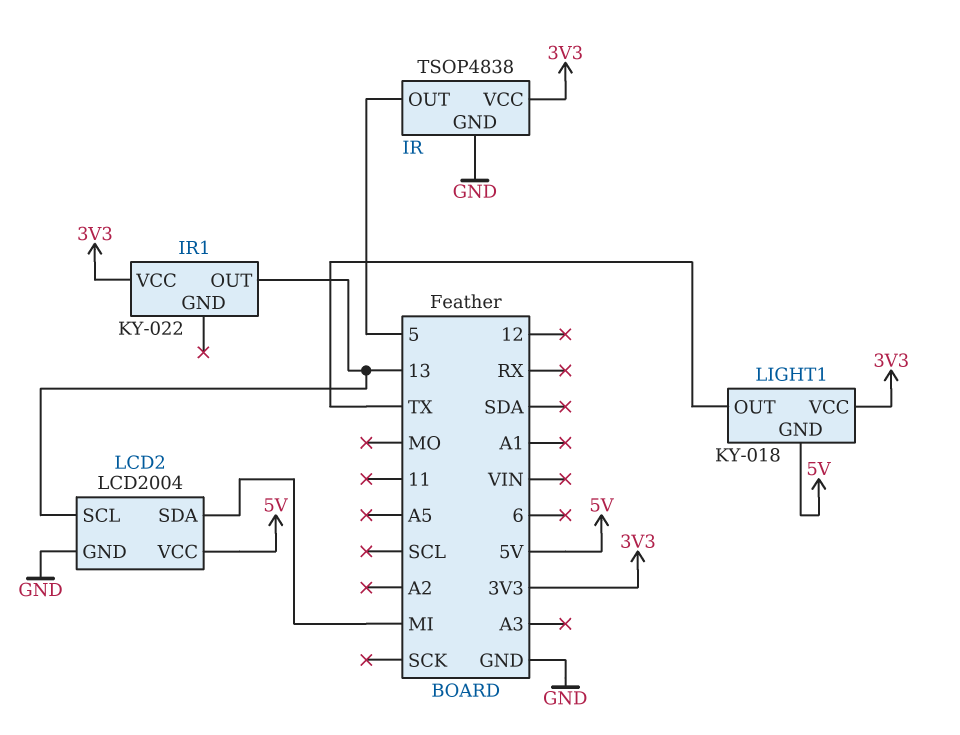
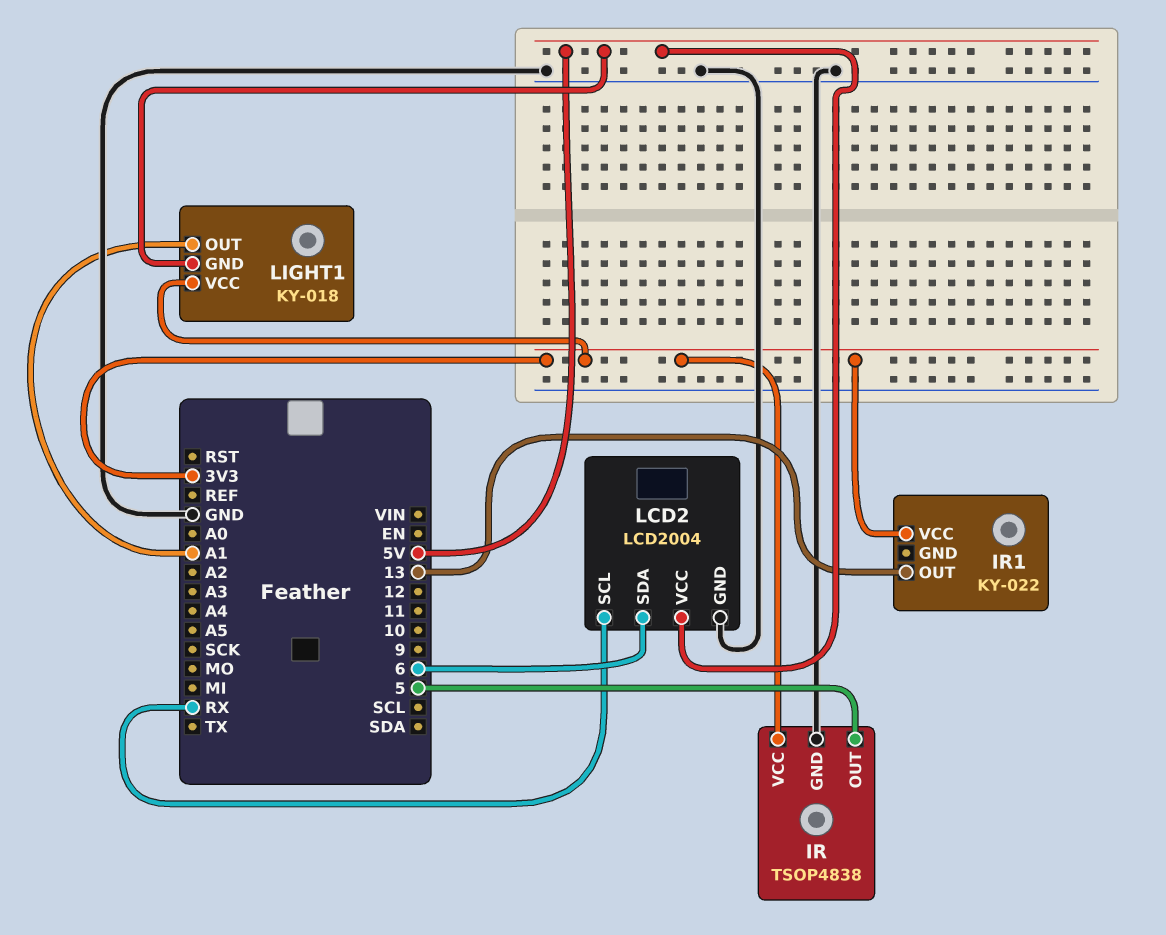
LCD2 pin SCL: 13 -> RX
LCD2 pin SDA: MI -> 6
LIGHT1 pin OUT: TX -> A1

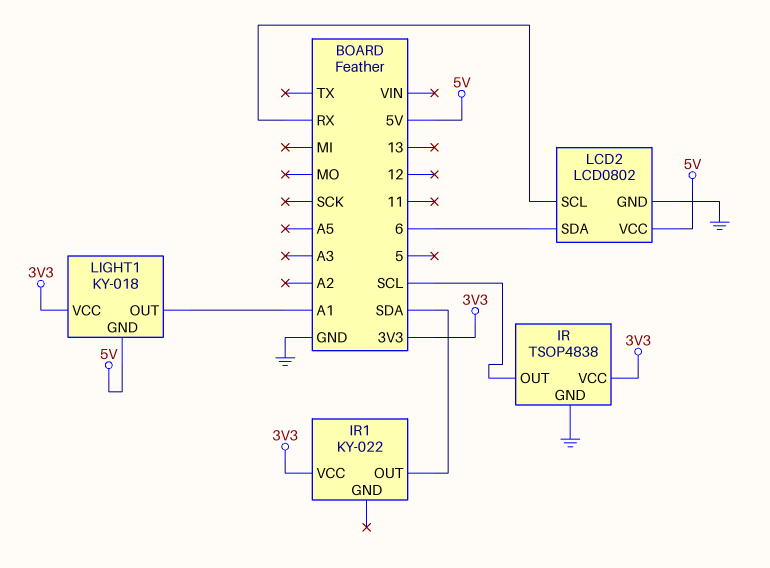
IR pin OUT: 5 -> SCL
IR1 pin OUT: 13 -> SDA
LCD2: LCD2004 -> LCD0802

